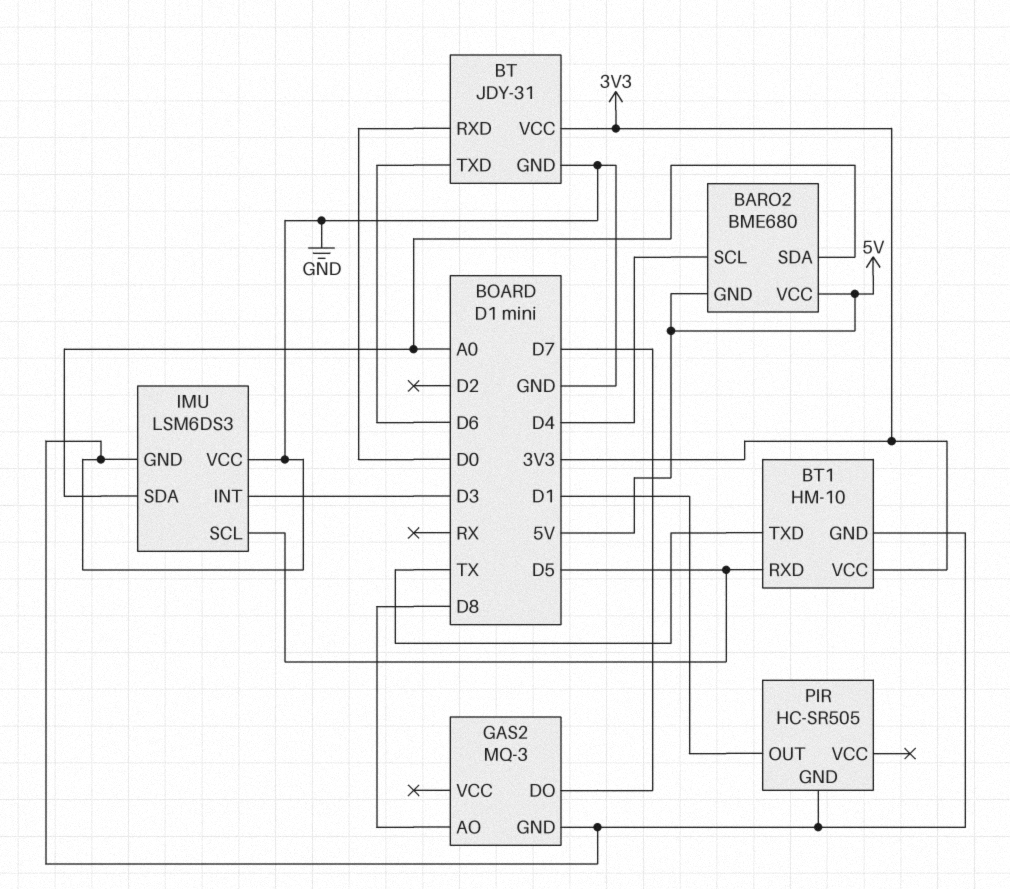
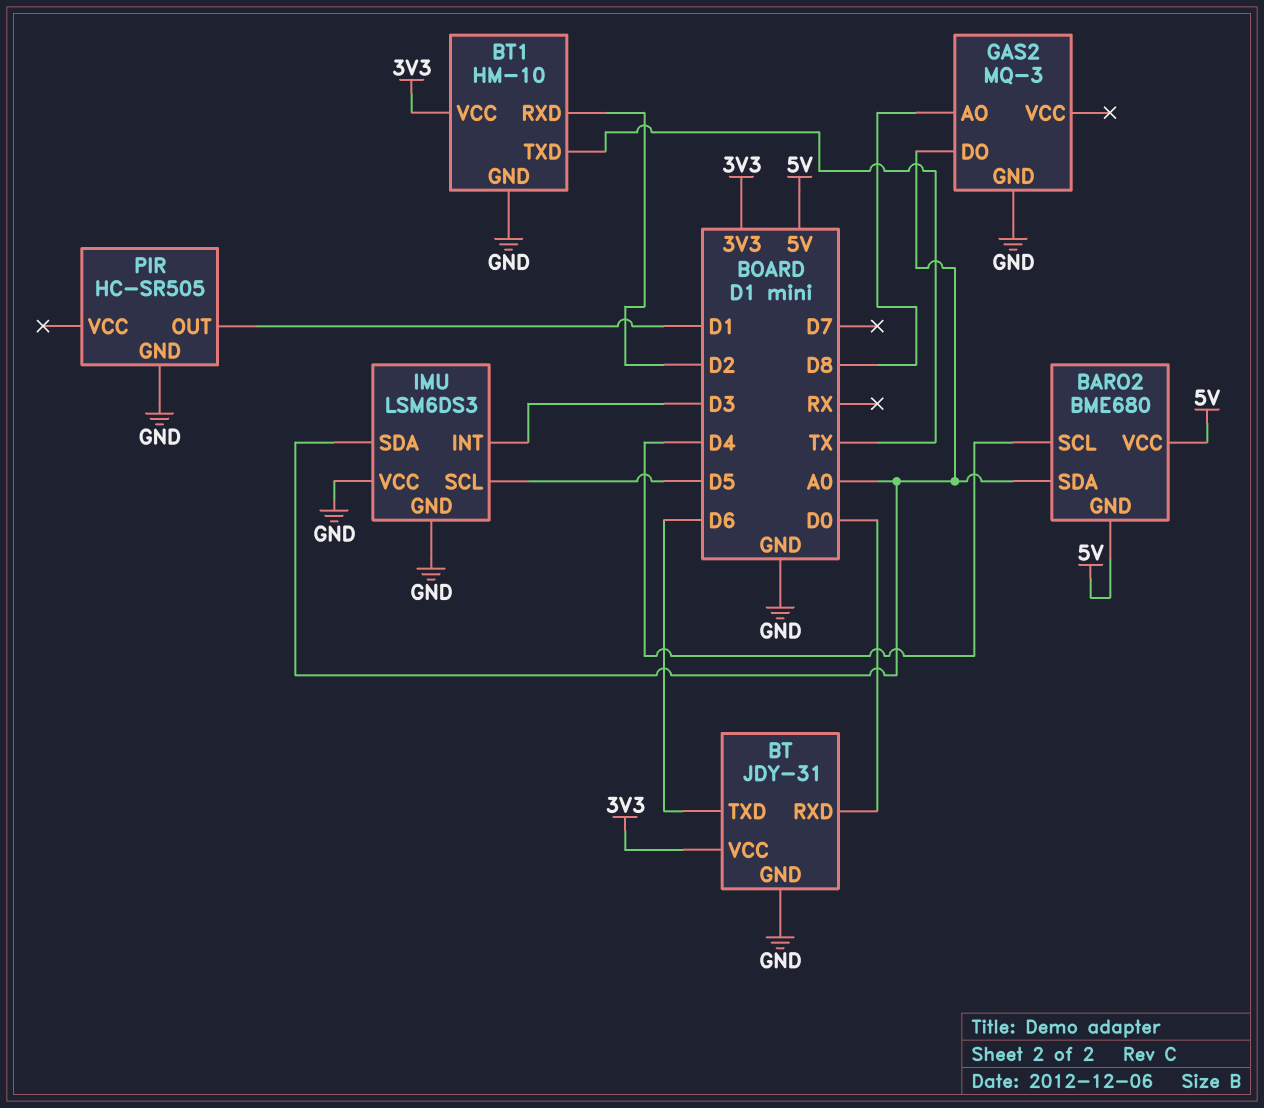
BT1 pin RXD: D5 -> D2
GAS2 pin DO: D7 -> A0

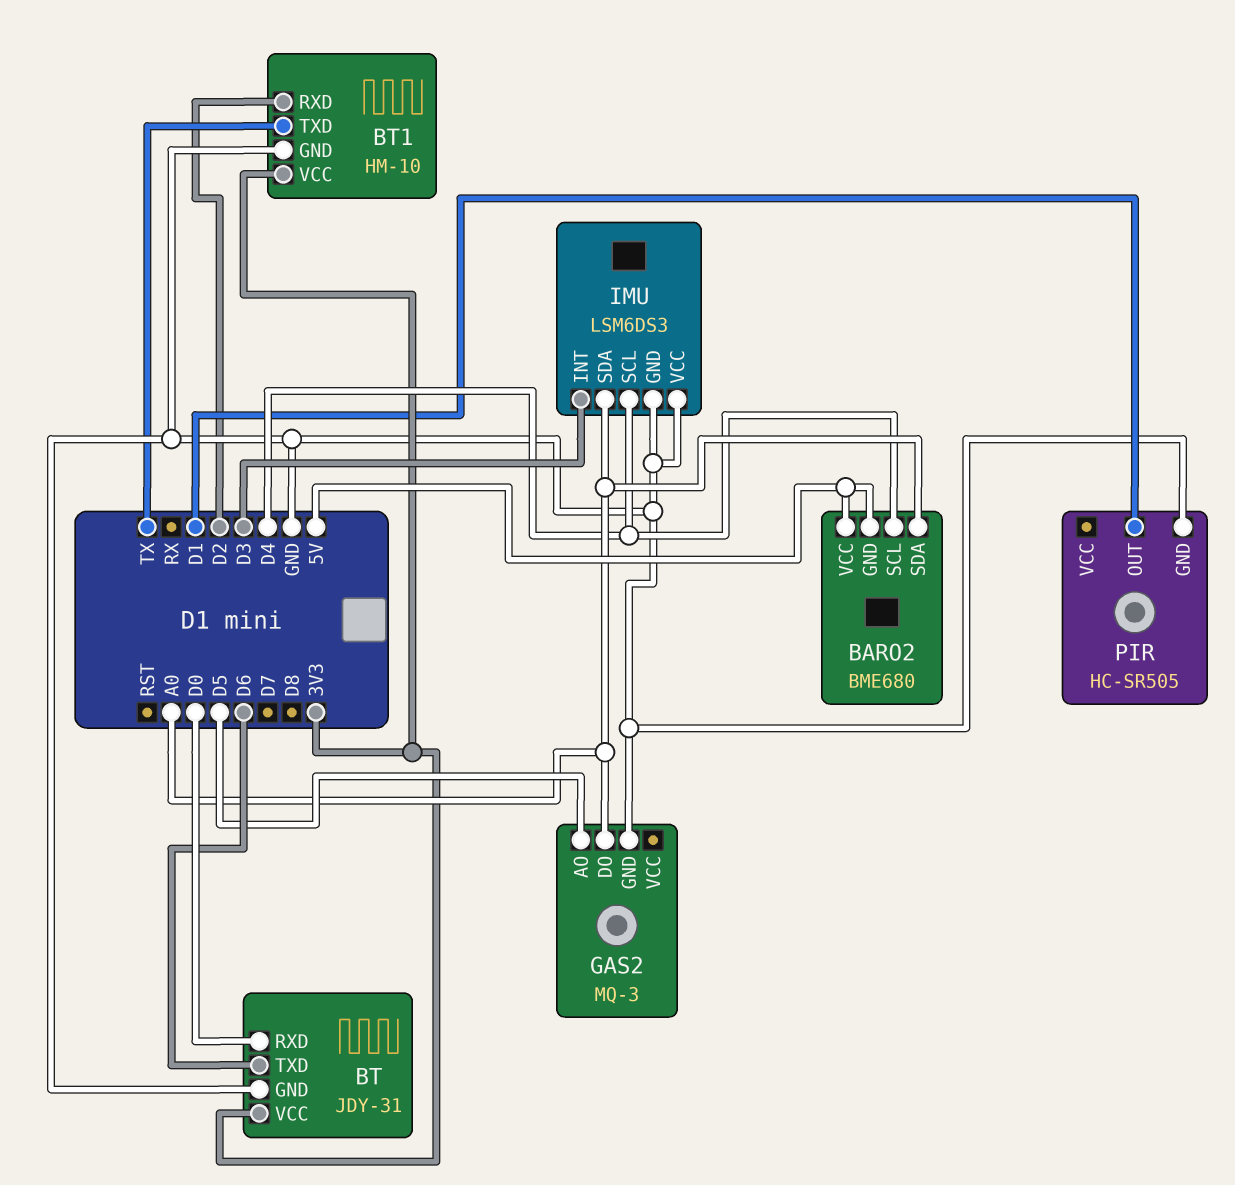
GAS2 pin AO: D8 -> D5
IMU pin SCL: D5 -> D4

